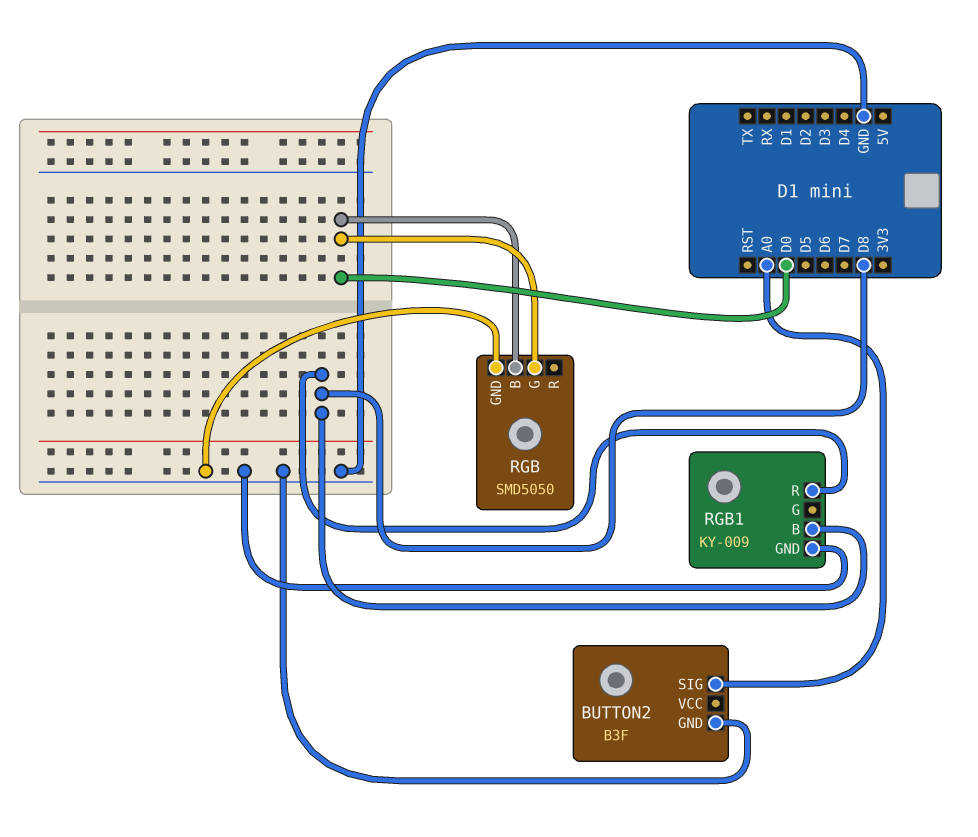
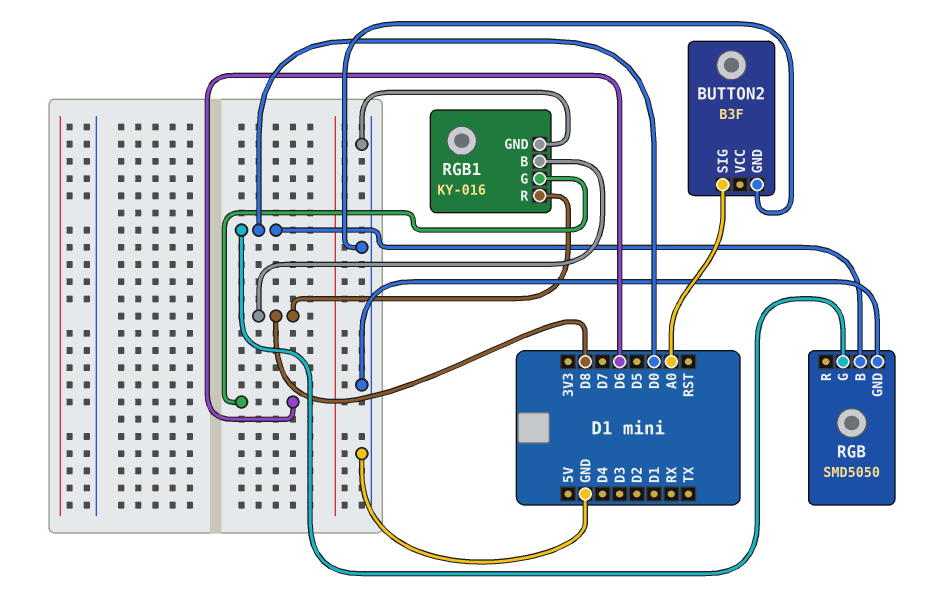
RGB1: KY-009 -> KY-016
RGB1 pin G: none -> D6

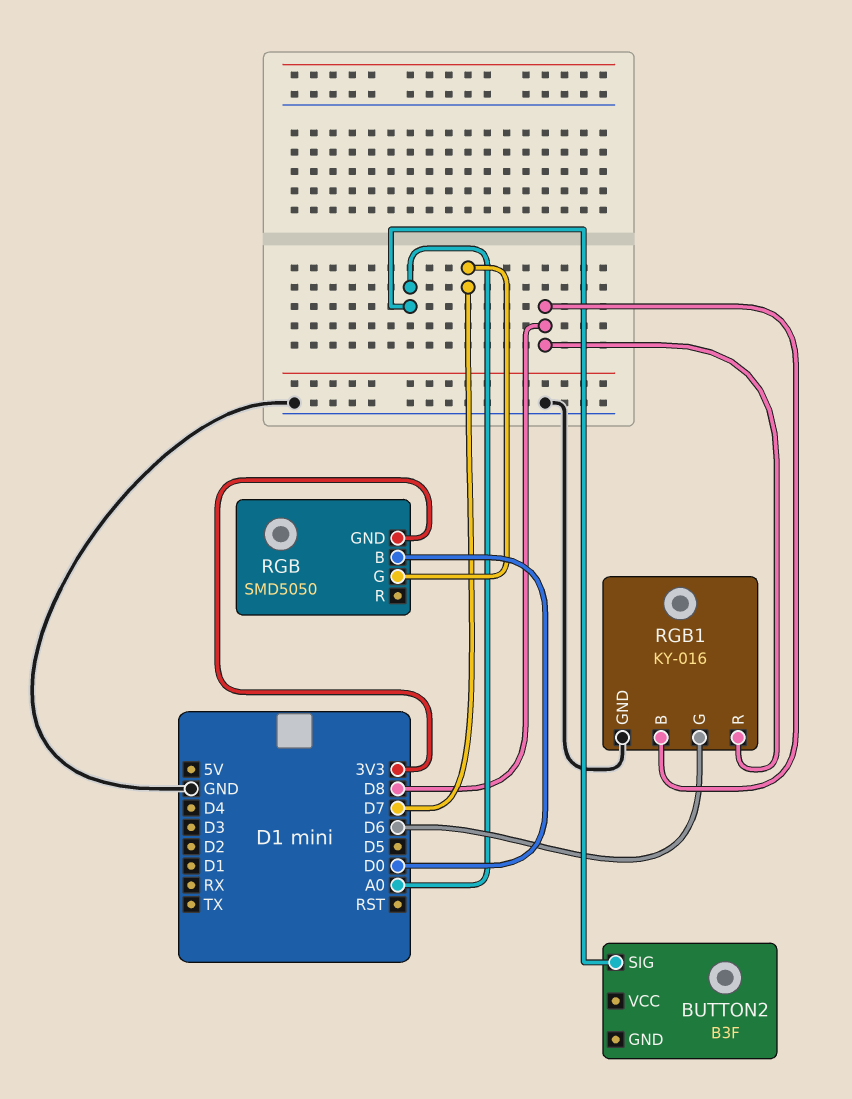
BUTTON2 pin GND: GND -> none
RGB pin G: D0 -> D7
RGB pin GND: GND -> 3V3

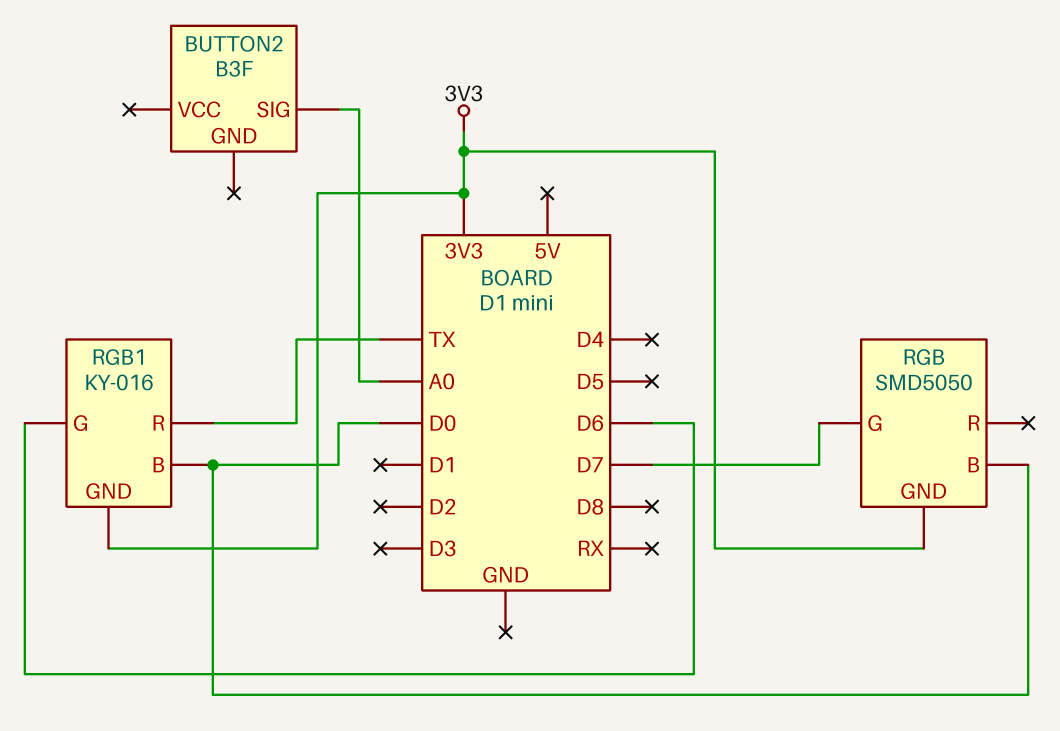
RGB1 pin B: D8 -> D0
RGB1 pin GND: GND -> 3V3
RGB1 pin R: D8 -> TX

